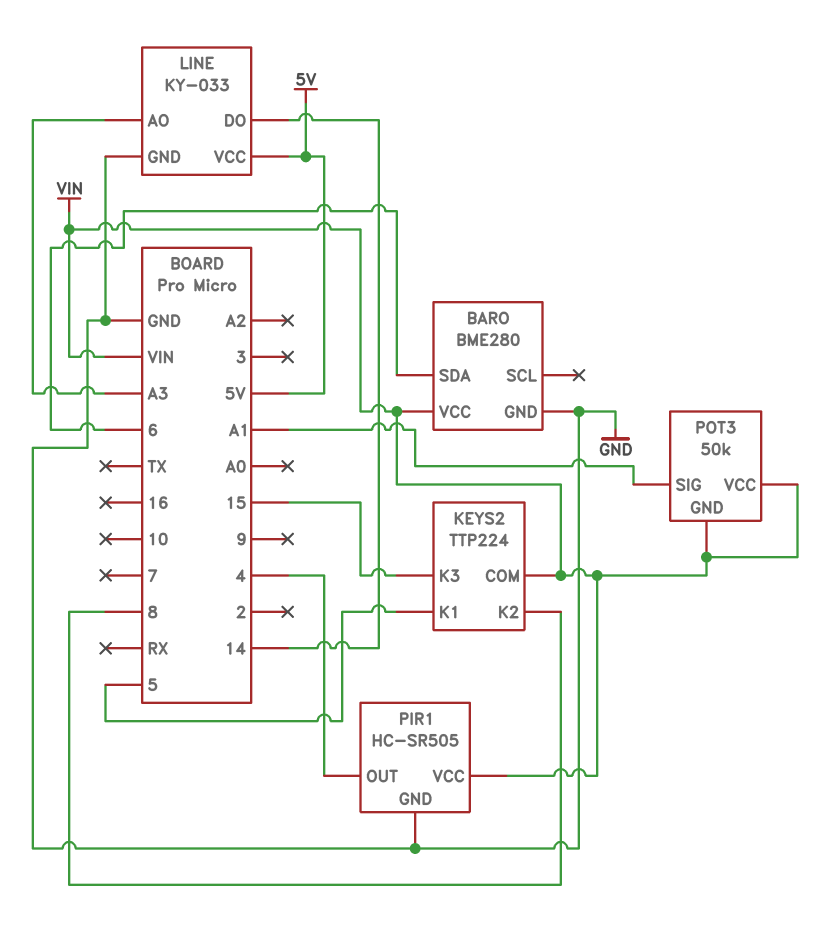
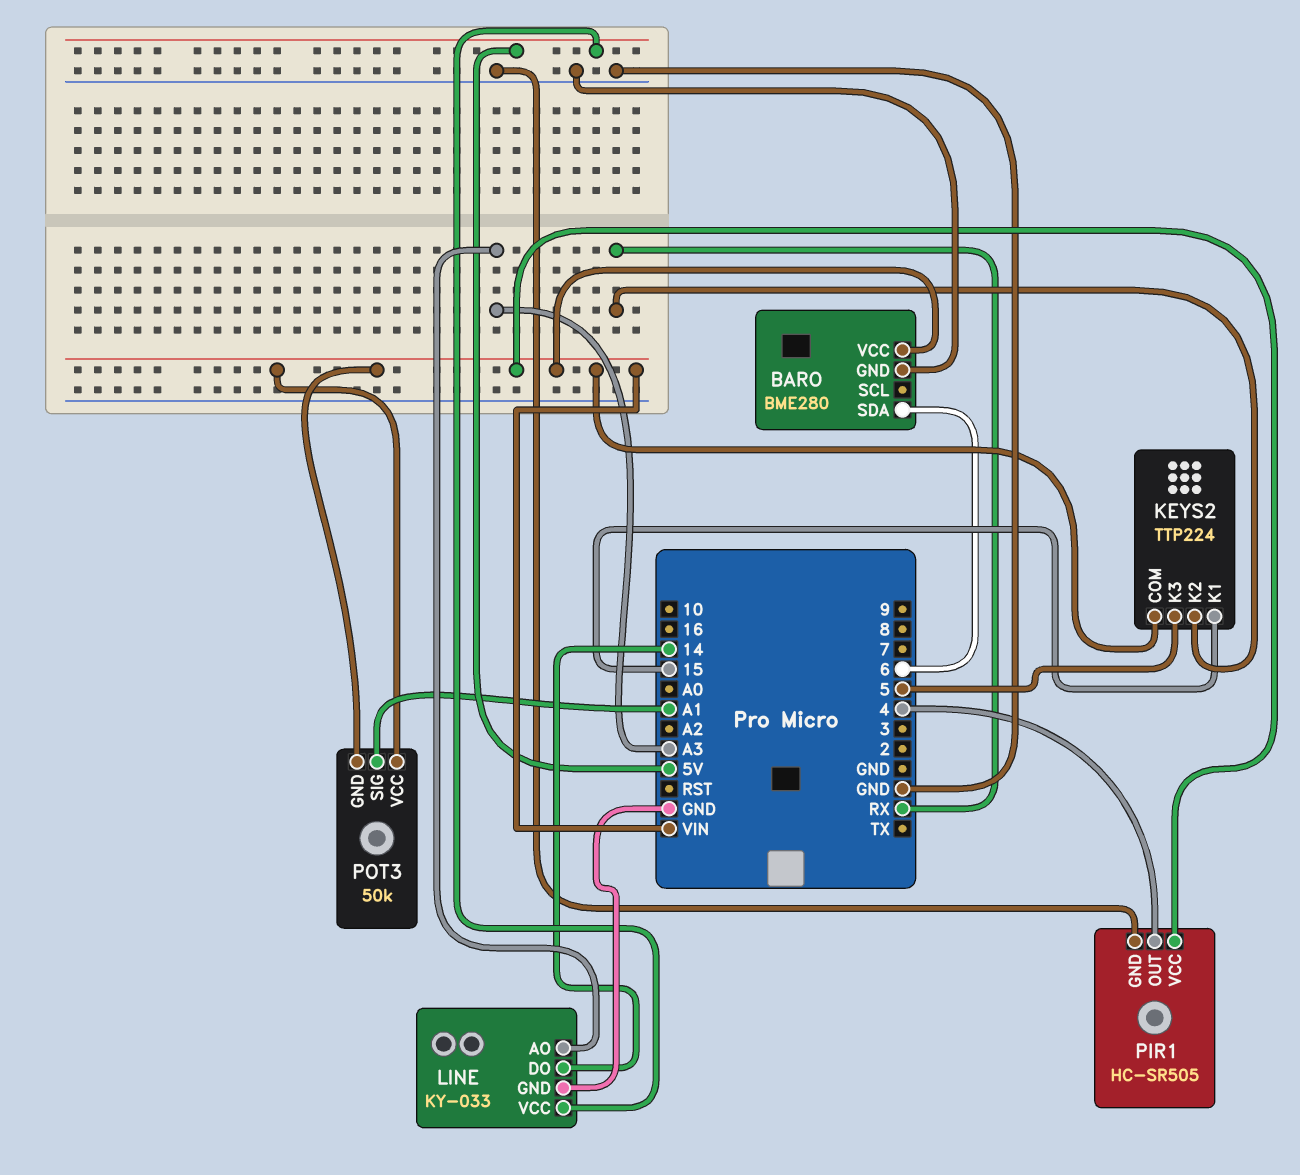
KEYS2 pin K1: 5 -> 15
KEYS2 pin K2: 8 -> RX
KEYS2 pin K3: 15 -> 5

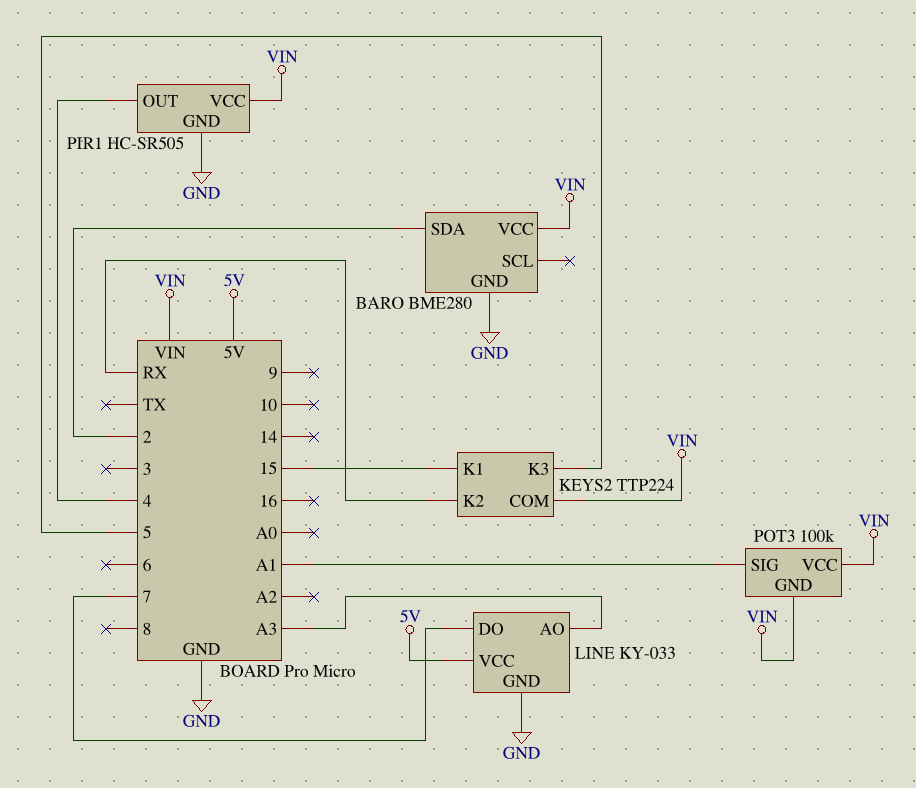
BARO pin SDA: 6 -> 2
LINE pin DO: 14 -> 7
POT3: 50k -> 100k

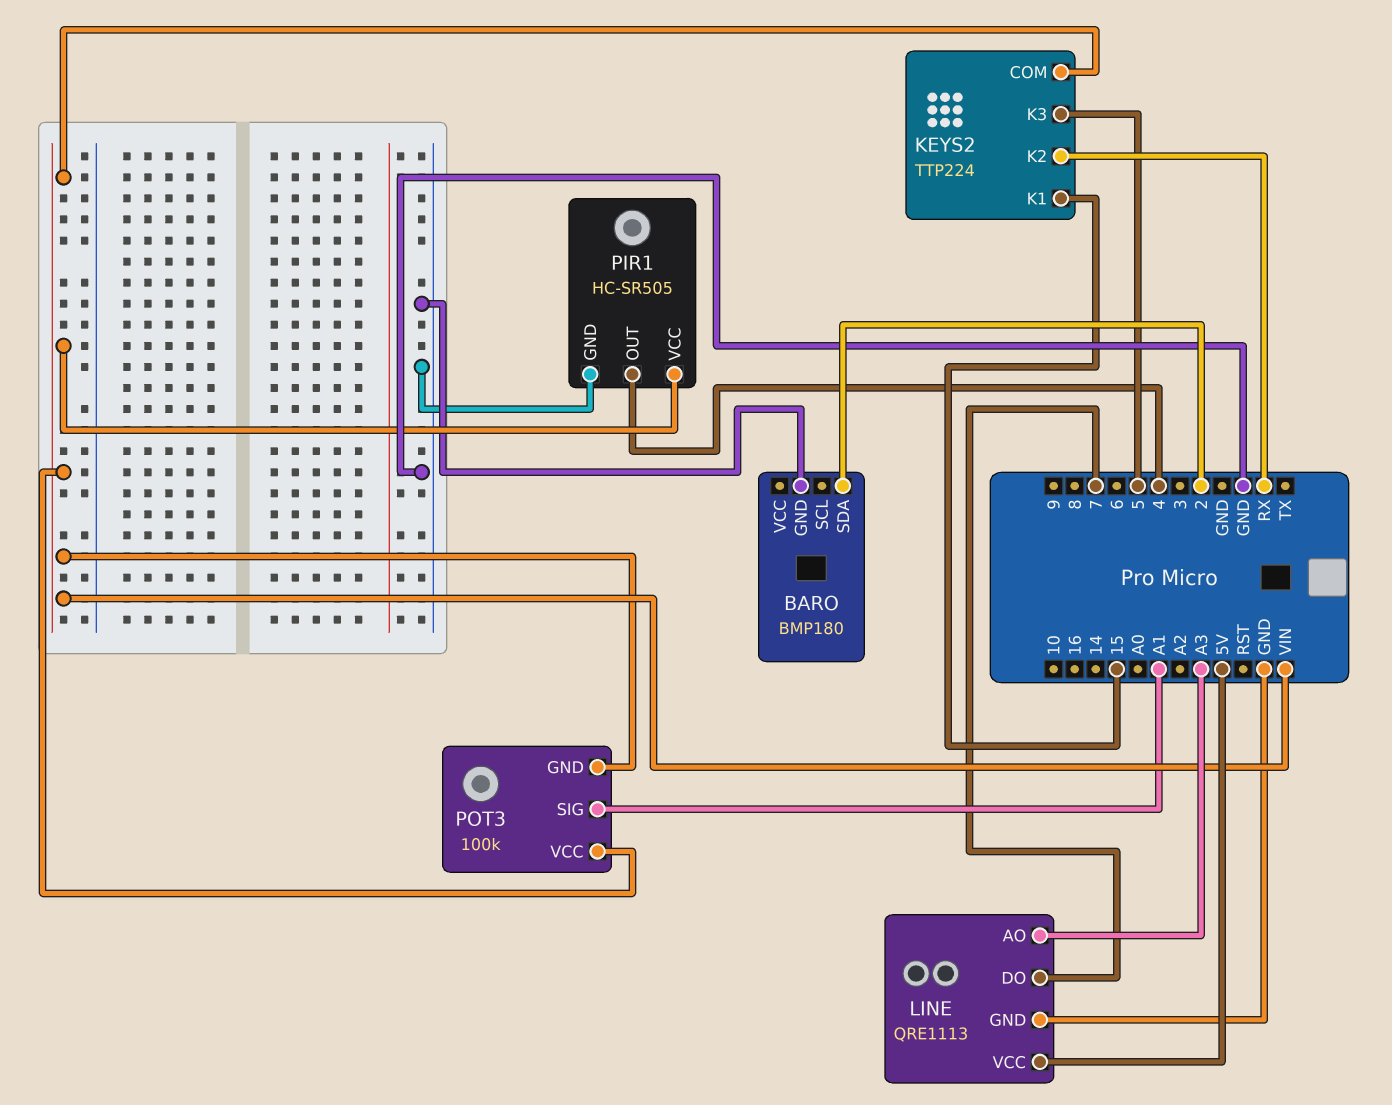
BARO: BME280 -> BMP180
BARO pin VCC: VIN -> none
LINE: KY-033 -> QRE1113

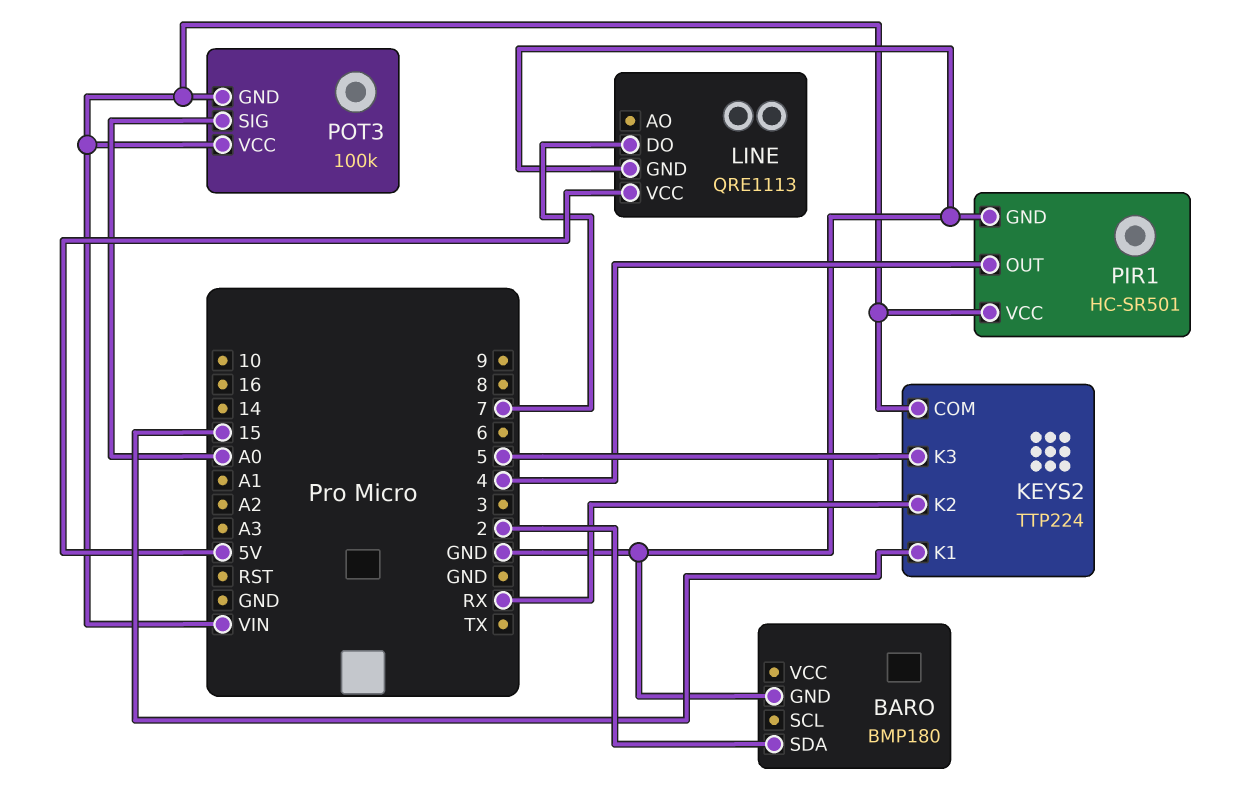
LINE pin AO: A3 -> none
PIR1: HC-SR505 -> HC-SR501
POT3 pin SIG: A1 -> A0

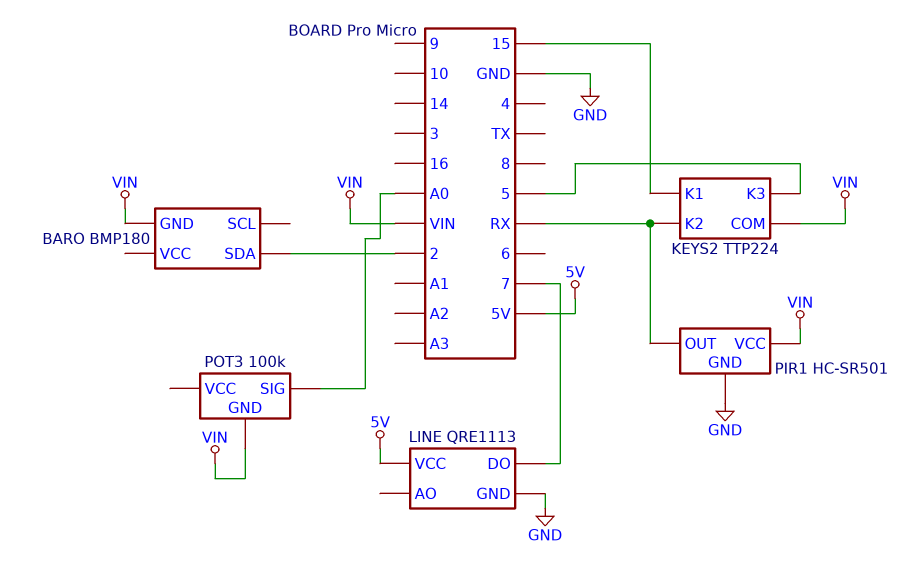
BARO pin GND: GND -> VIN
PIR1 pin OUT: 4 -> RX
POT3 pin VCC: VIN -> none

